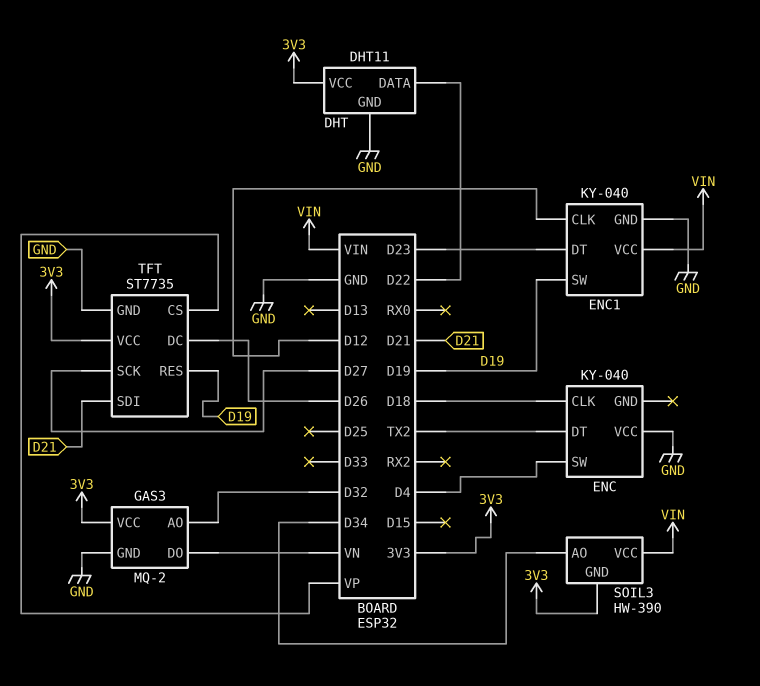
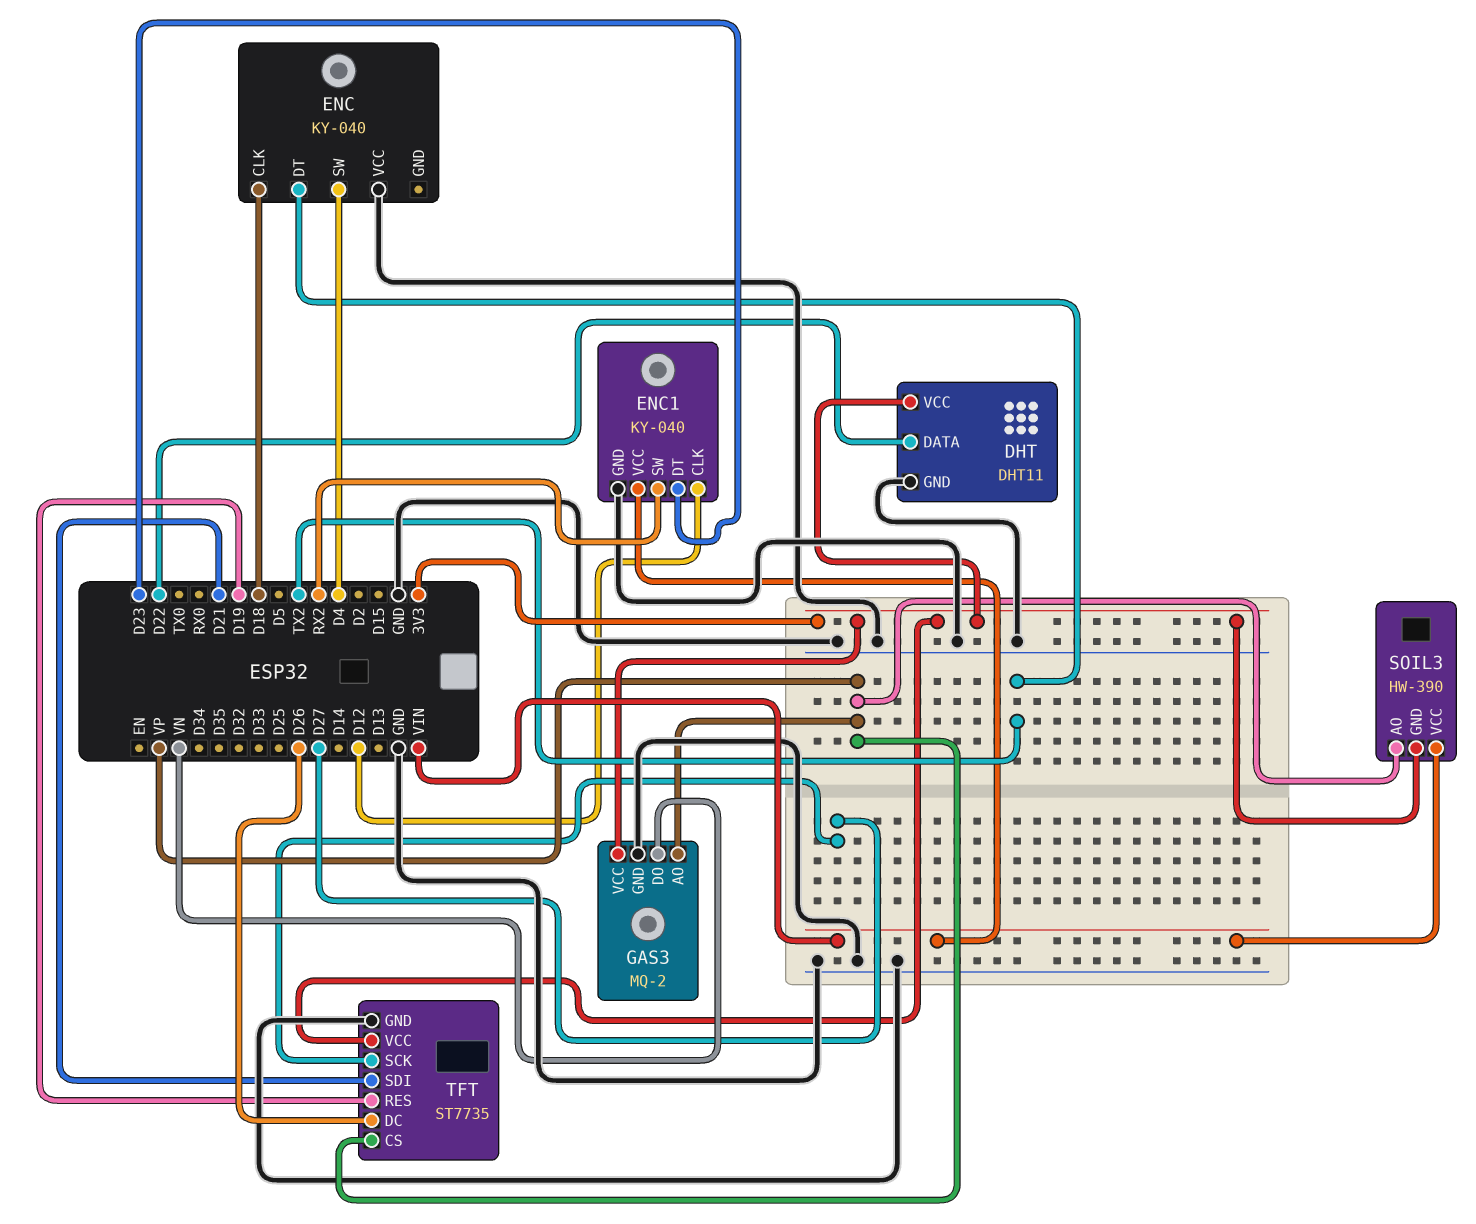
ENC1 pin SW: D19 -> RX2
GAS3 pin AO: D32 -> VP
SOIL3 pin AO: D34 -> VP

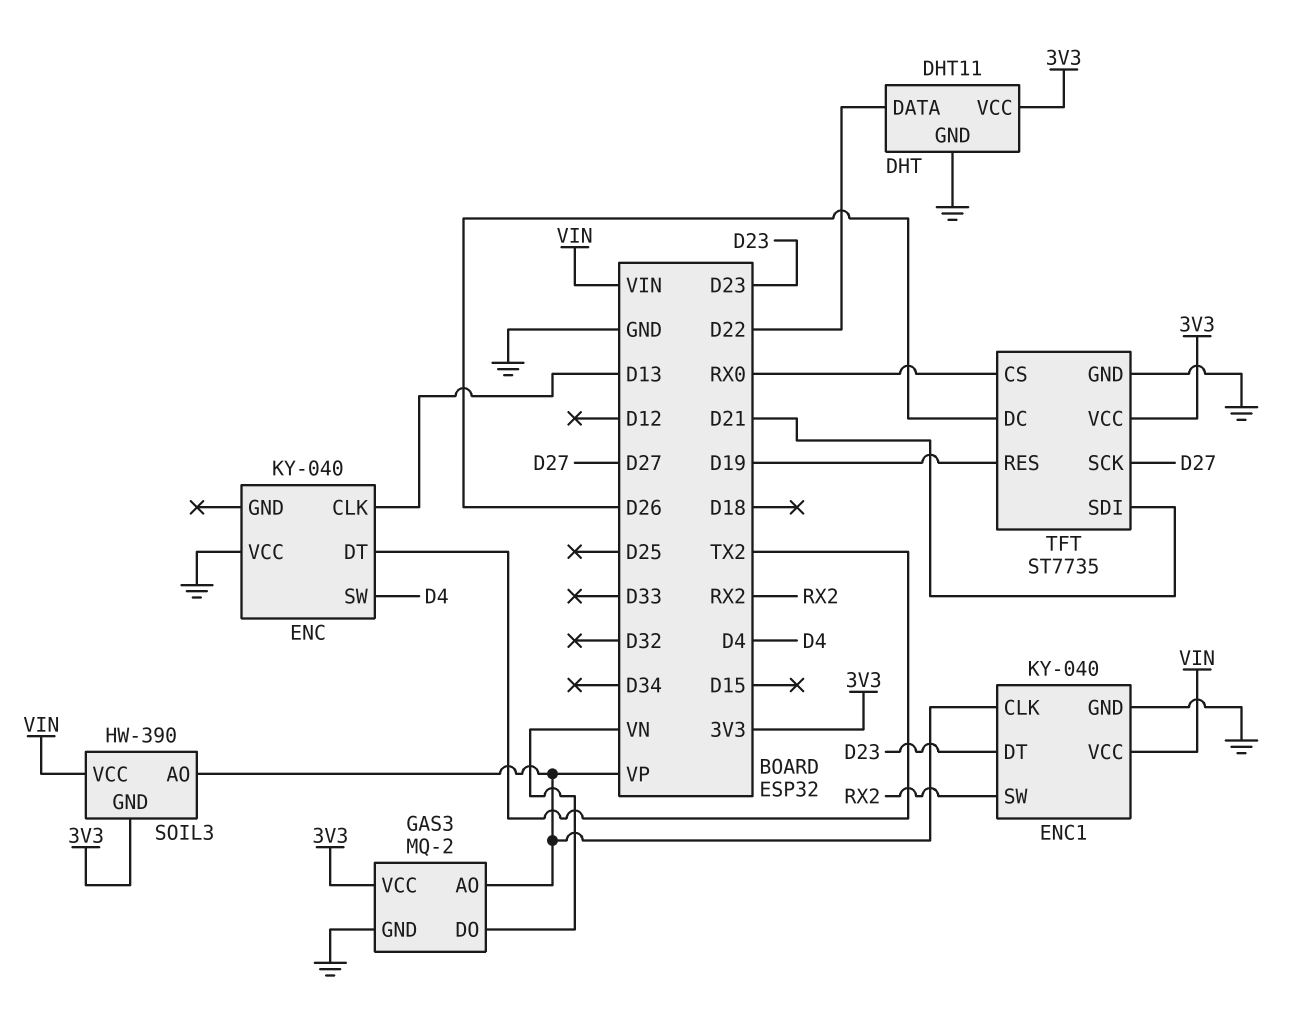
ENC pin CLK: D18 -> D13
ENC1 pin CLK: D12 -> VP
TFT pin CS: VP -> RX0

